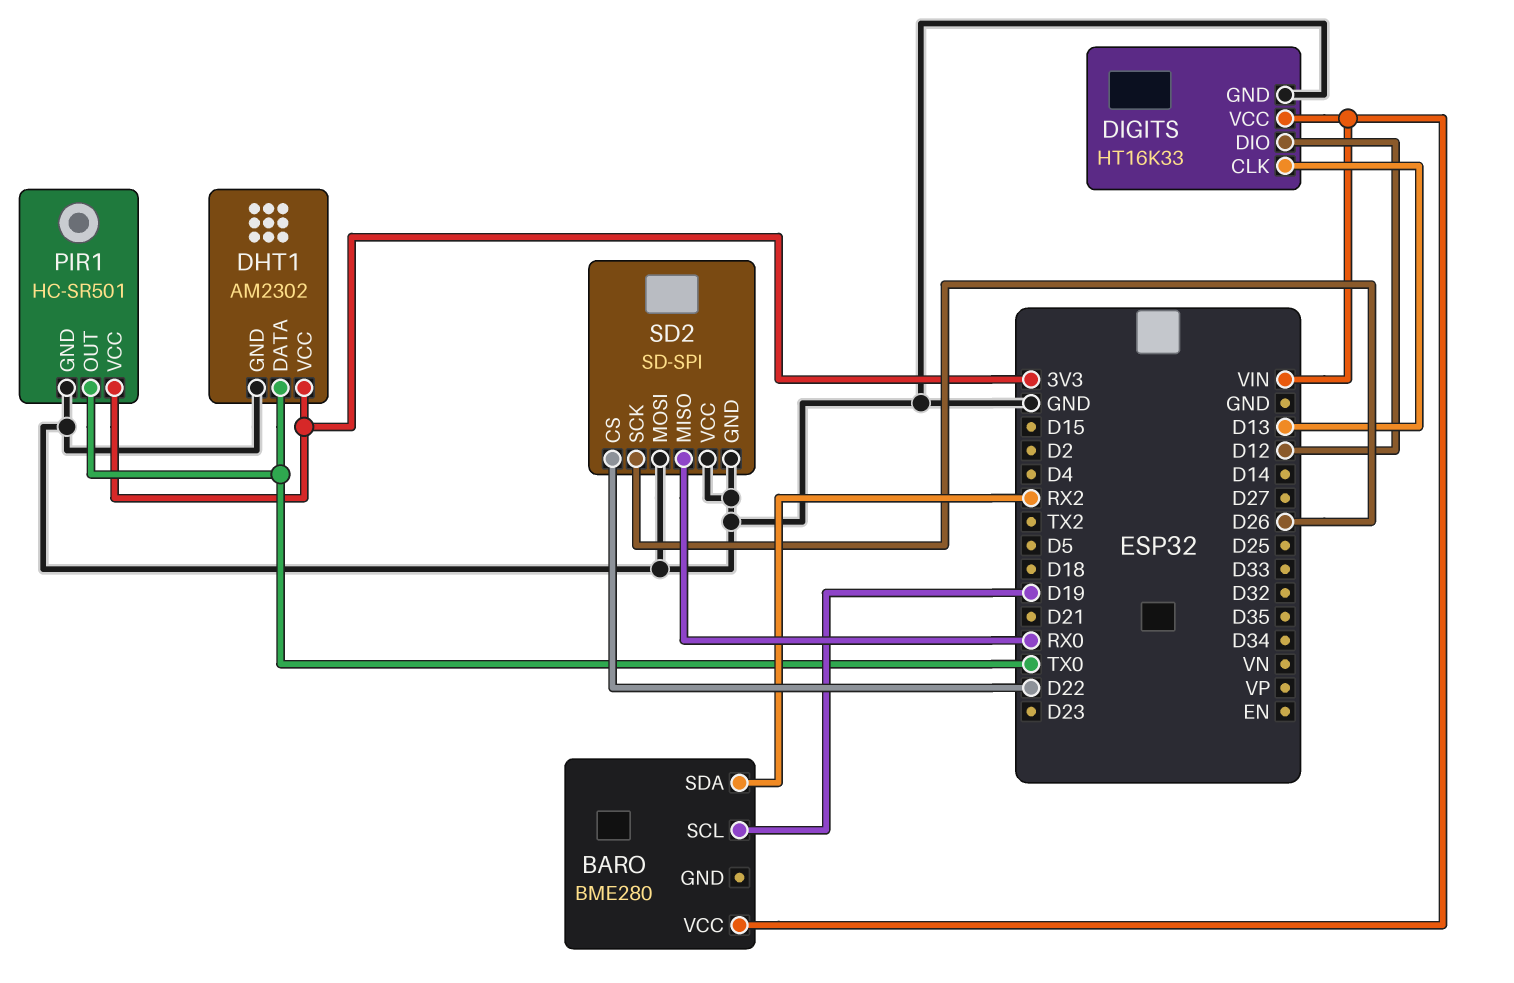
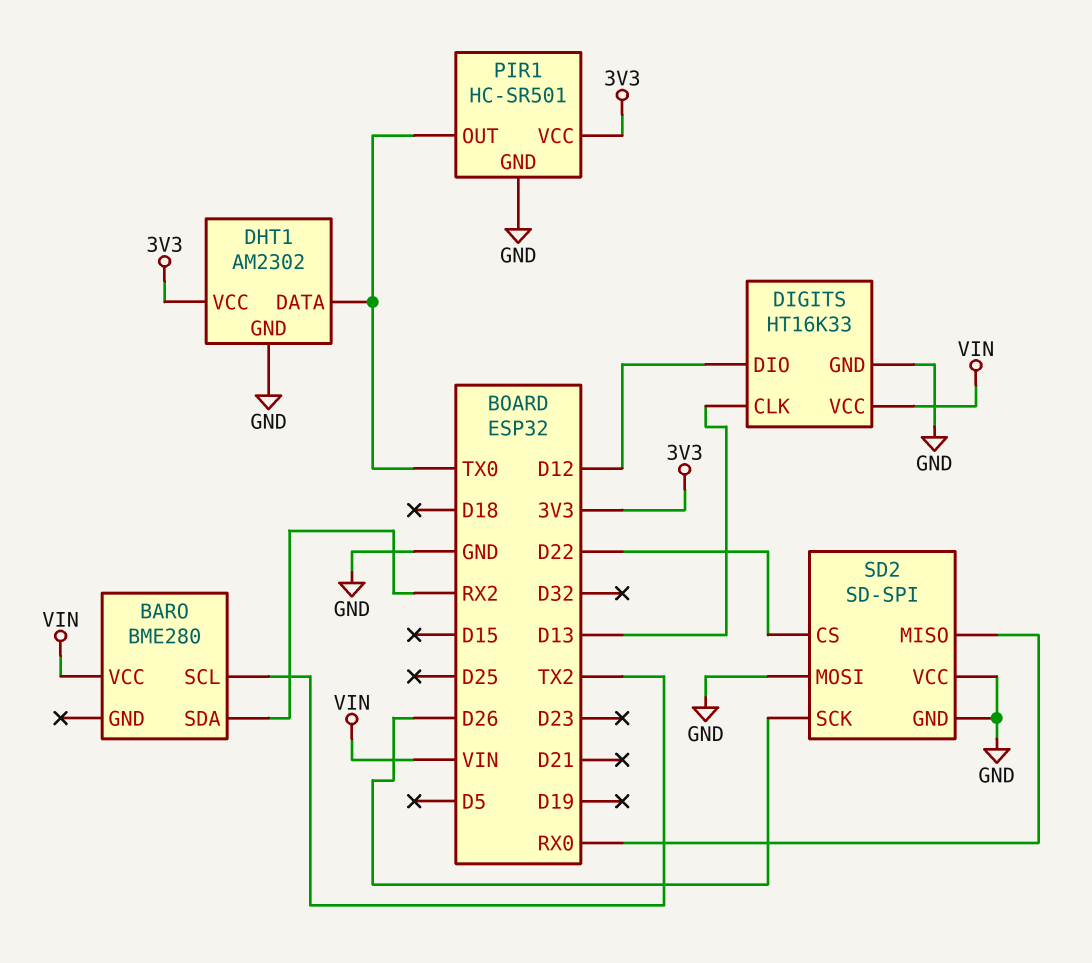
BARO pin SCL: D19 -> TX2

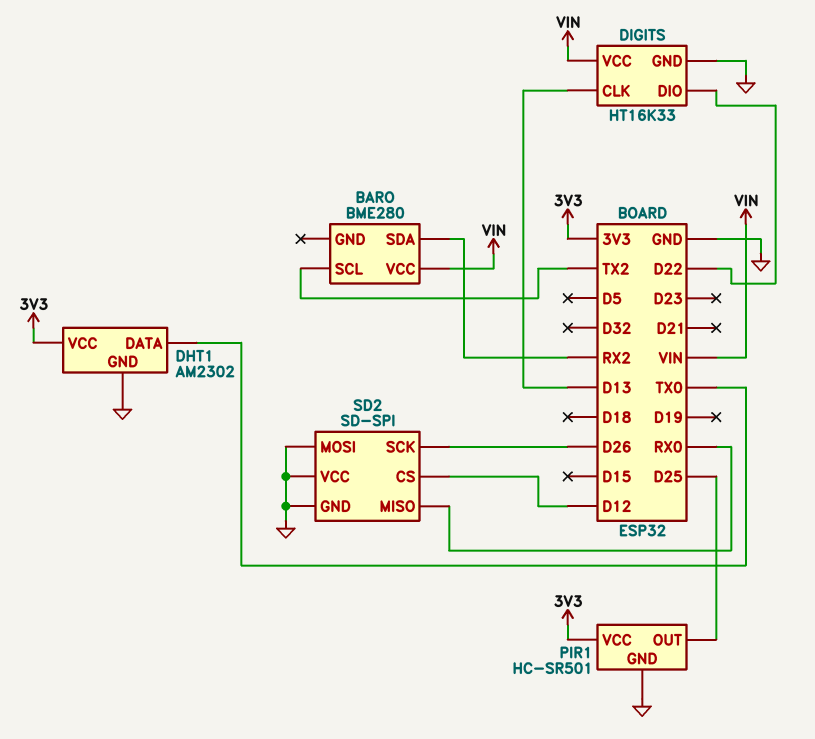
DIGITS pin DIO: D12 -> D22
PIR1 pin OUT: TX0 -> D25
SD2 pin CS: D22 -> D12

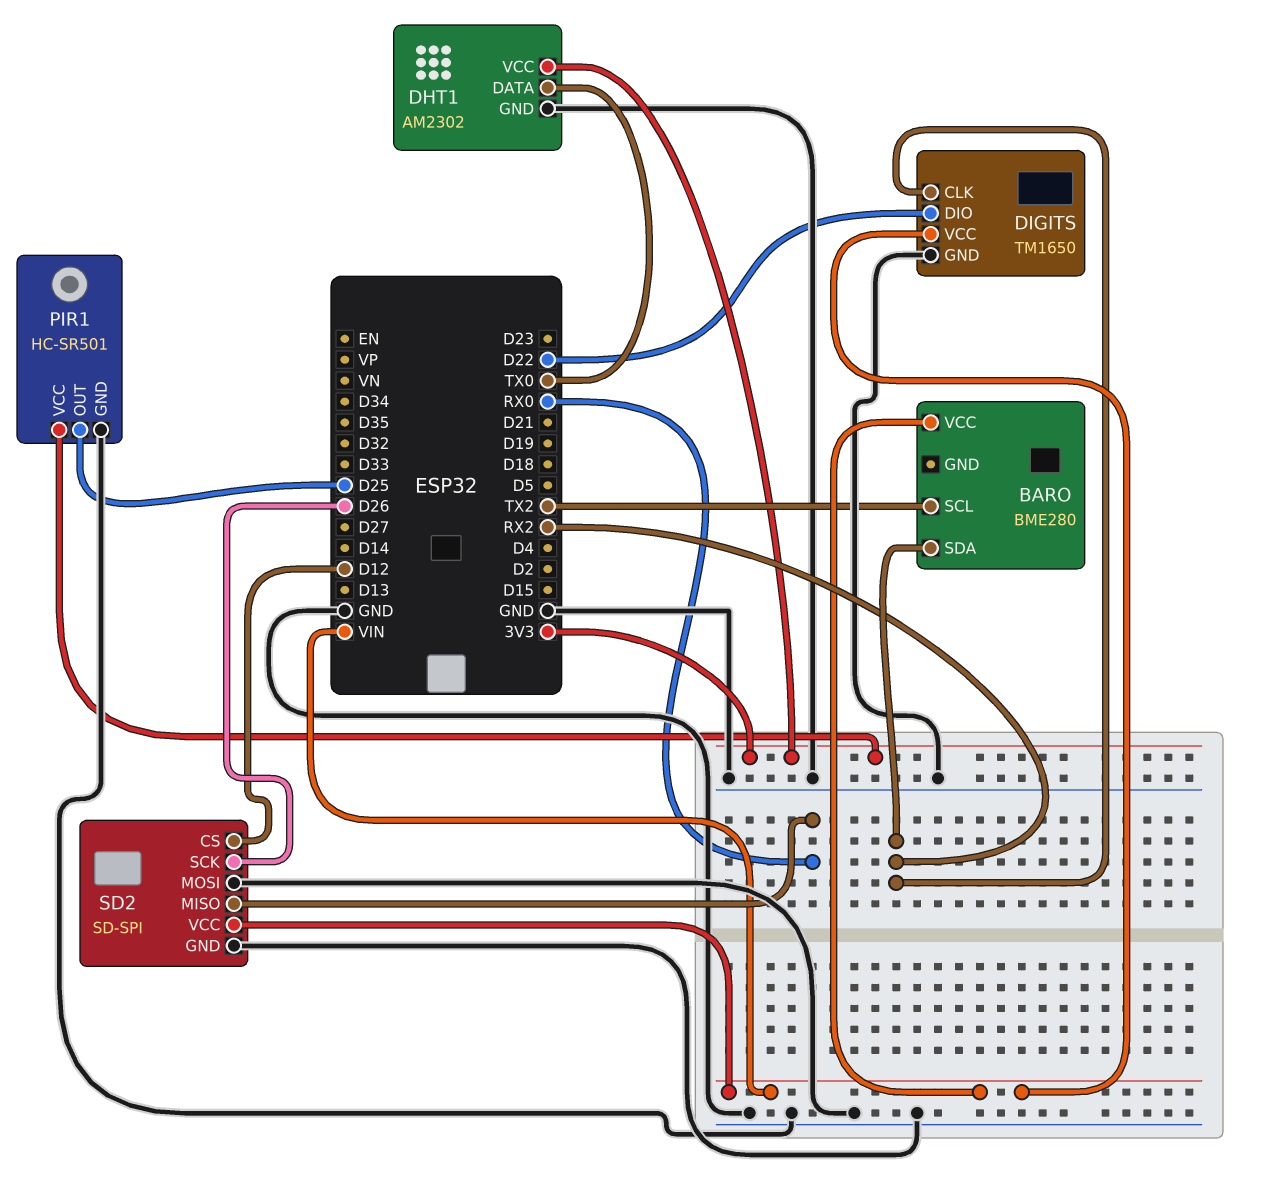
DIGITS: HT16K33 -> TM1650
DIGITS pin CLK: D13 -> RX2
SD2 pin VCC: GND -> VIN

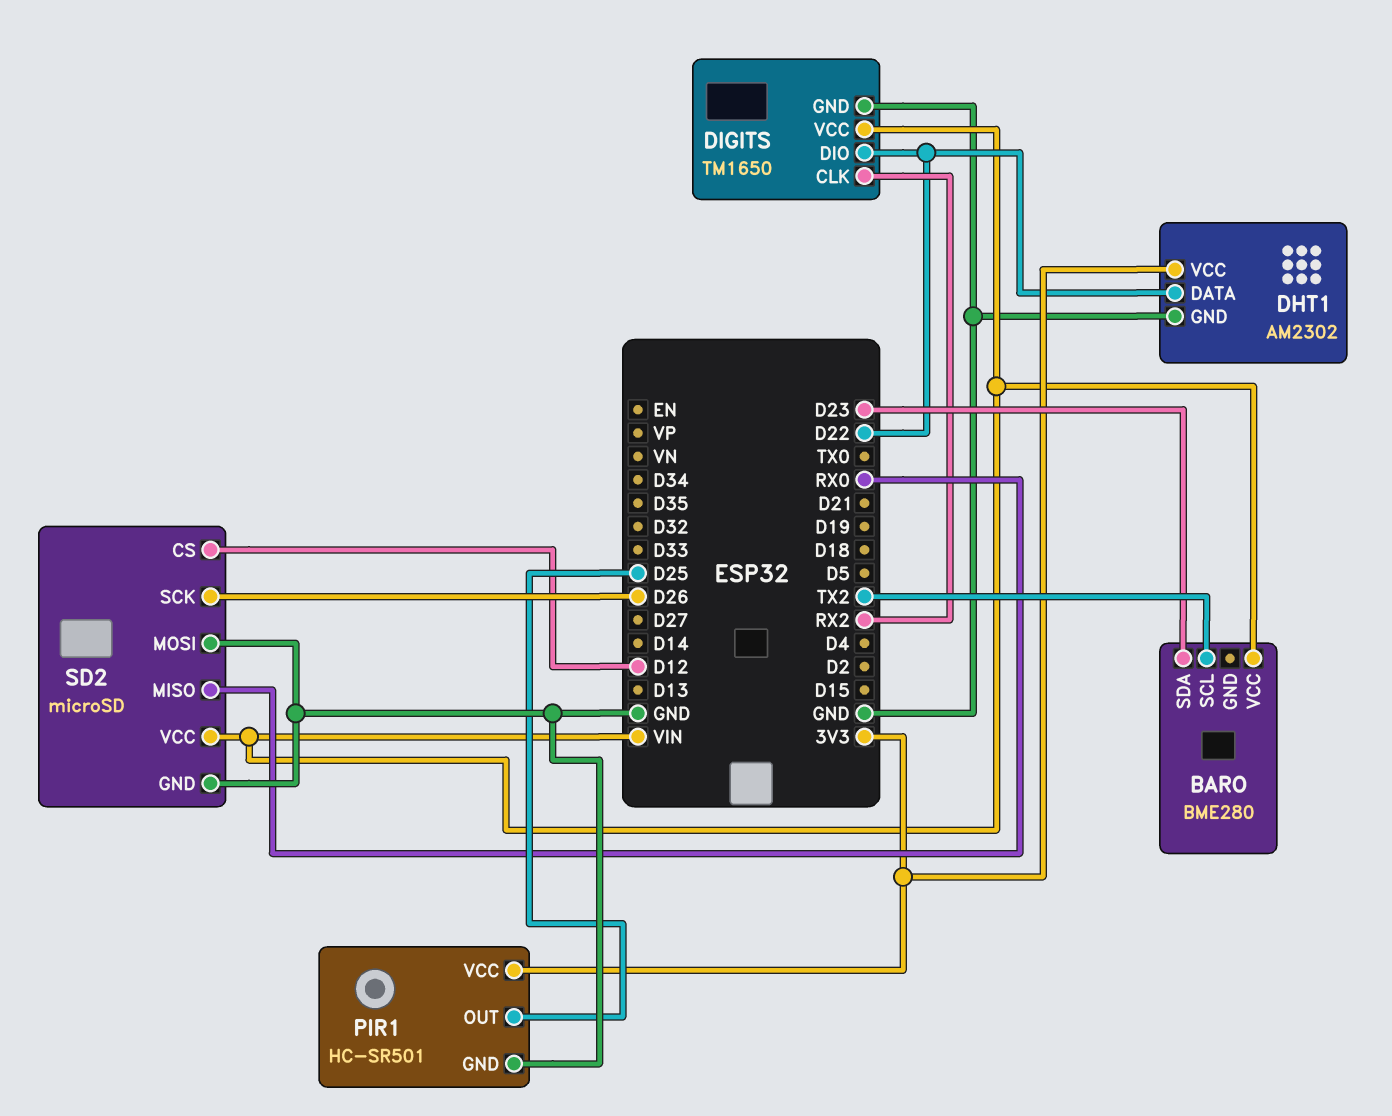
BARO pin SDA: RX2 -> D23
DHT1 pin DATA: TX0 -> D22
SD2: SD-SPI -> microSD

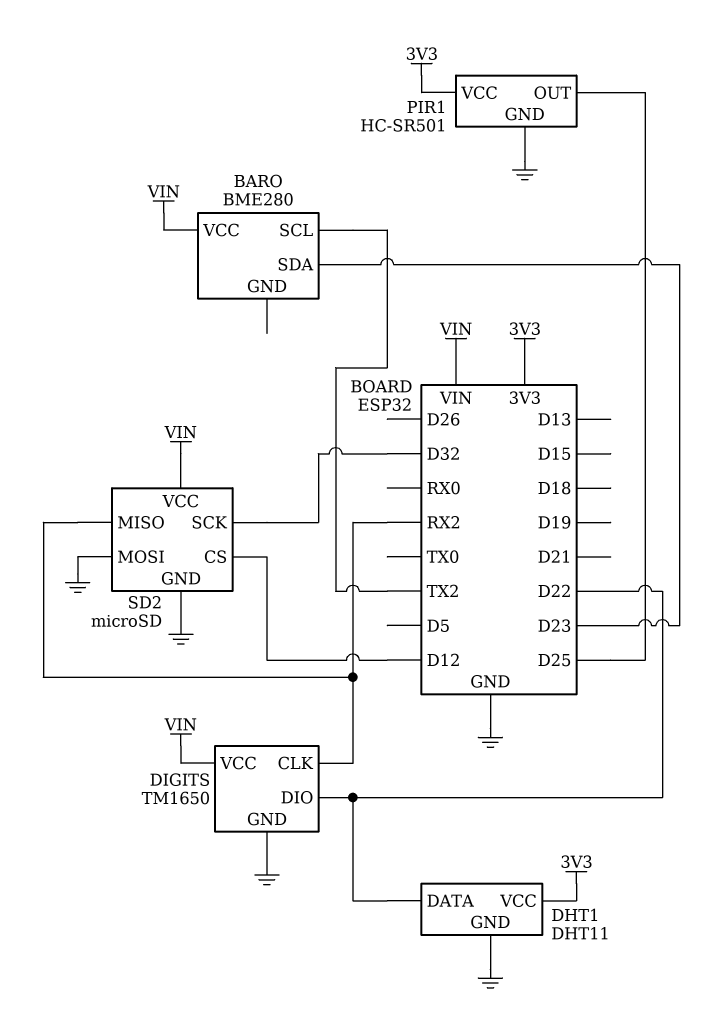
DHT1: AM2302 -> DHT11
SD2 pin MISO: RX0 -> RX2
SD2 pin SCK: D26 -> D32

